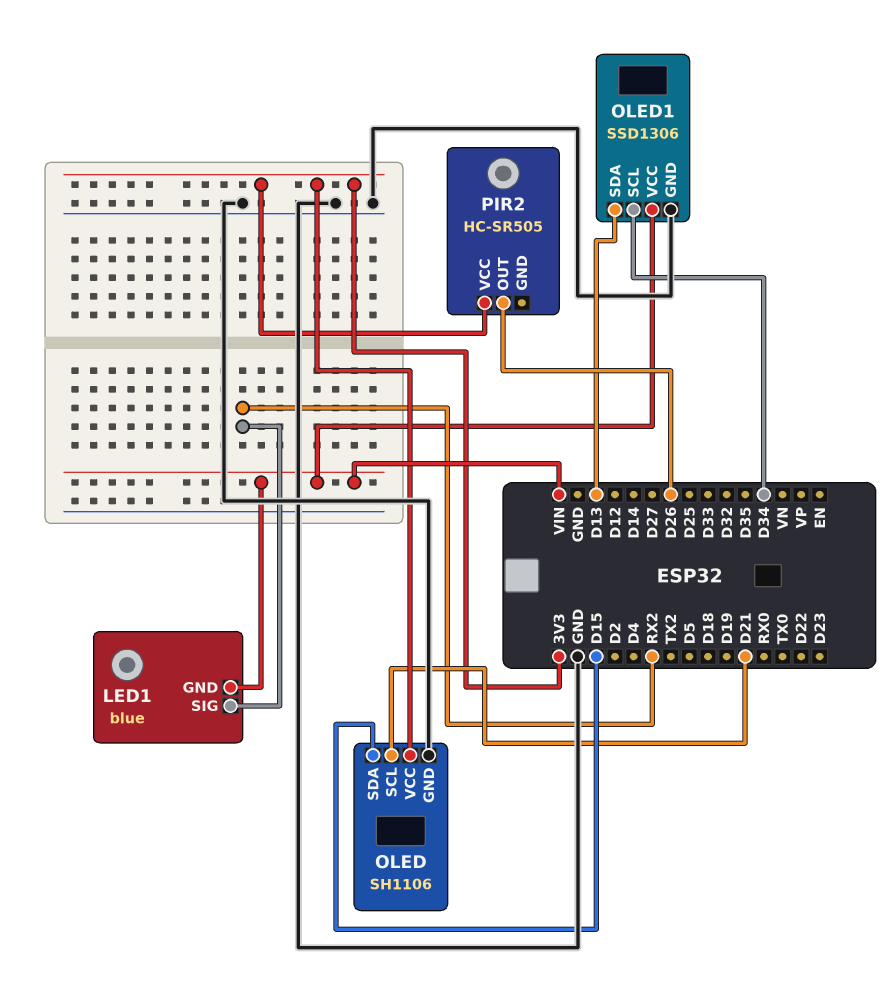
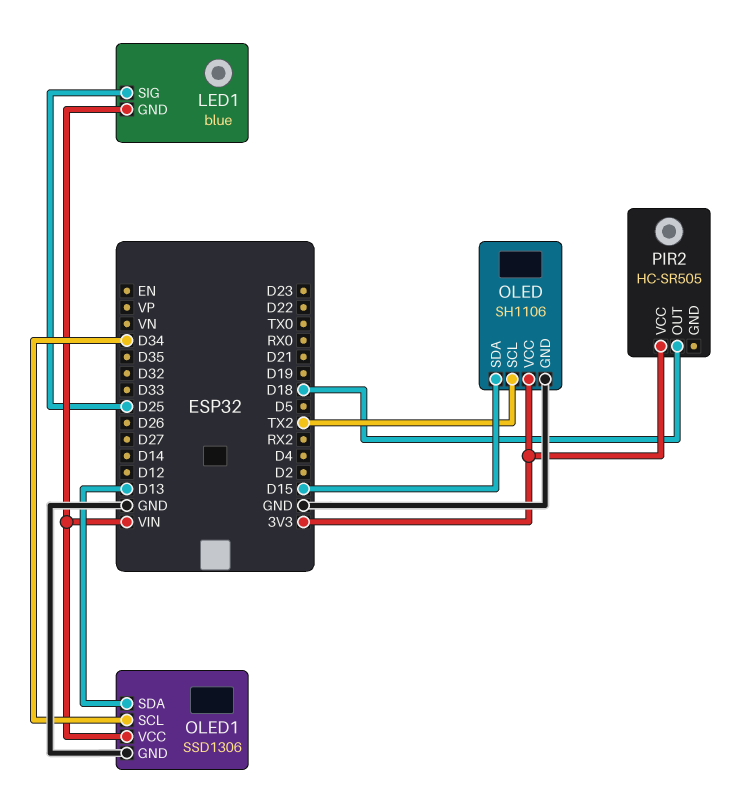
LED1 pin SIG: RX2 -> D25
OLED pin SCL: D21 -> TX2
PIR2 pin OUT: D26 -> D18

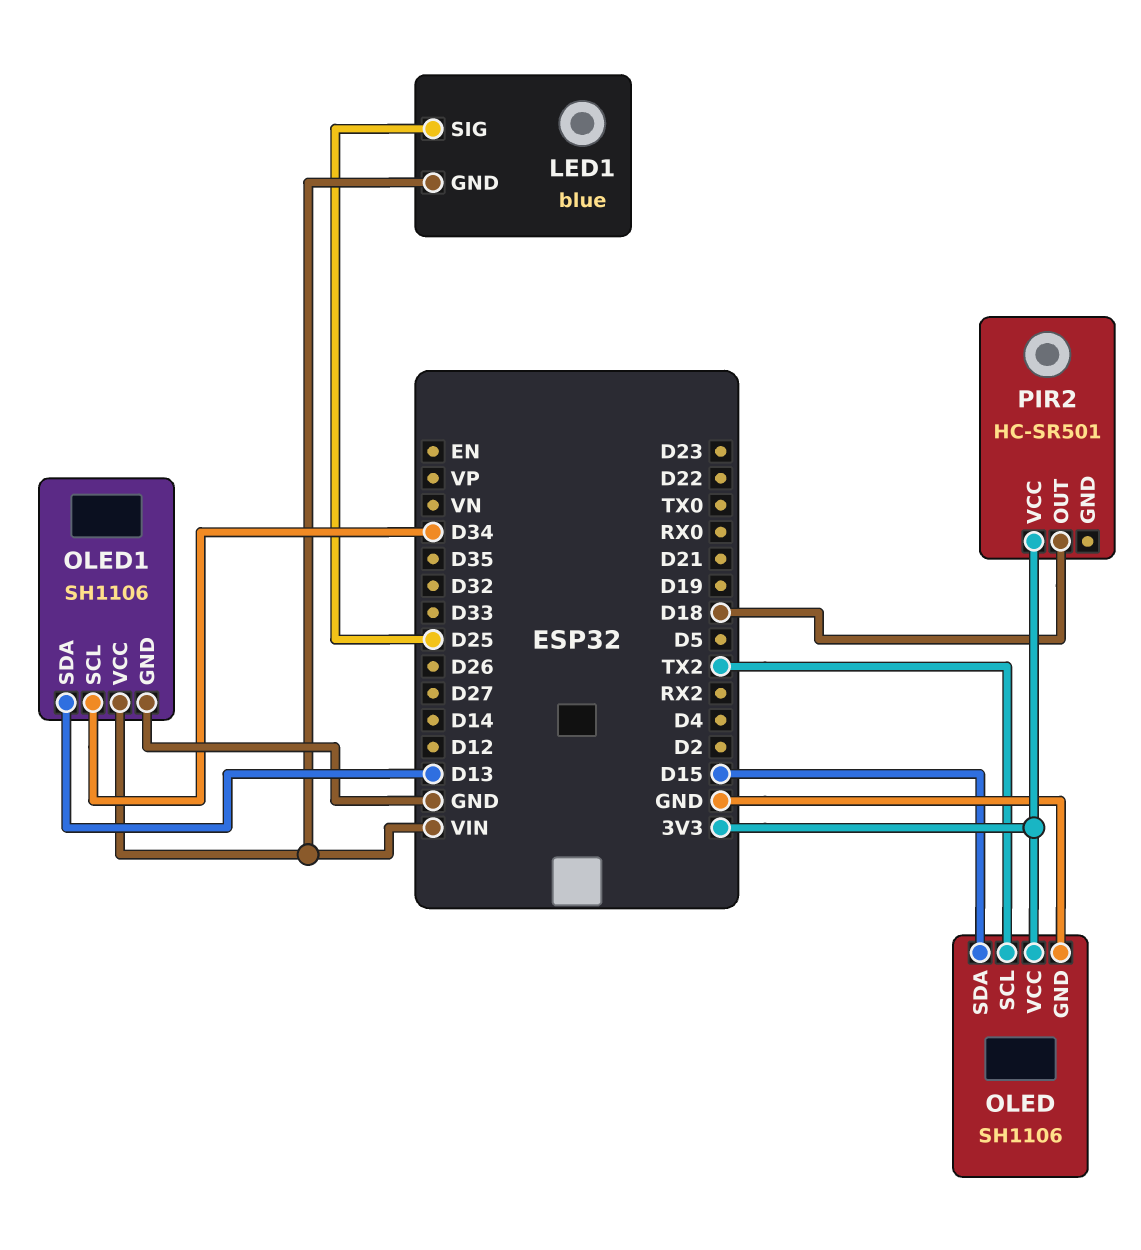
OLED1: SSD1306 -> SH1106
PIR2: HC-SR505 -> HC-SR501

